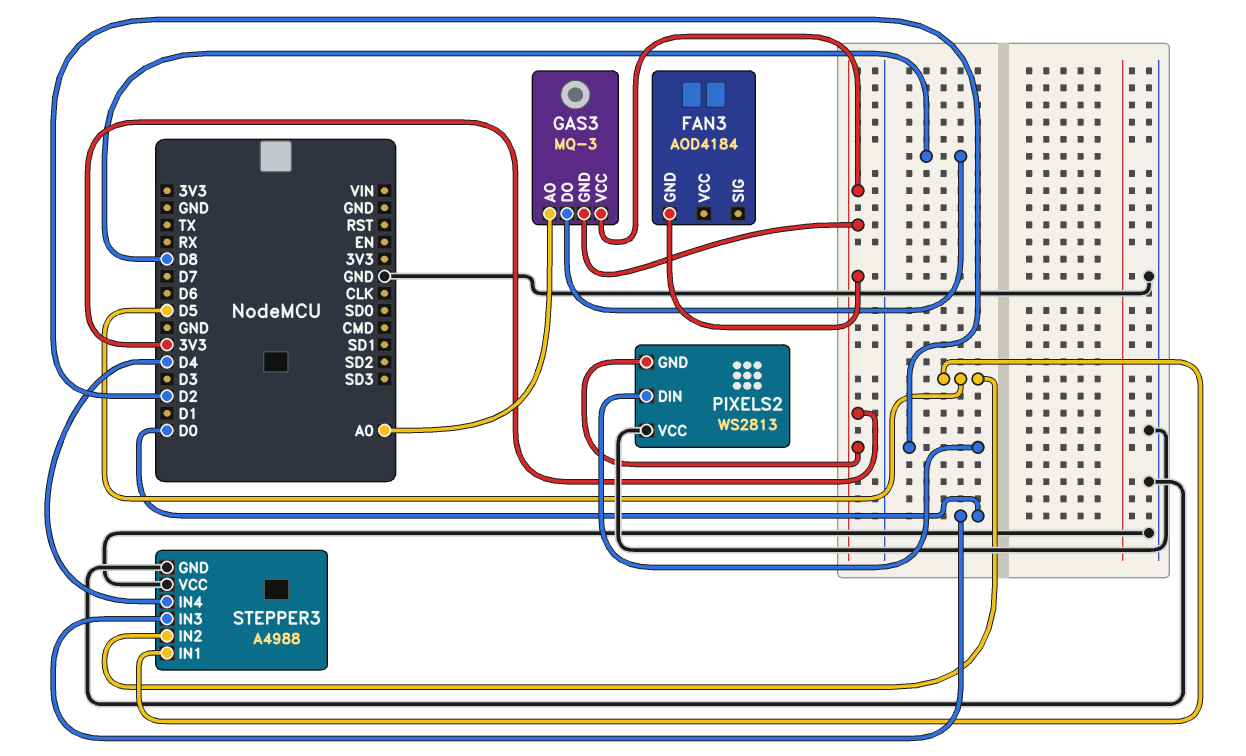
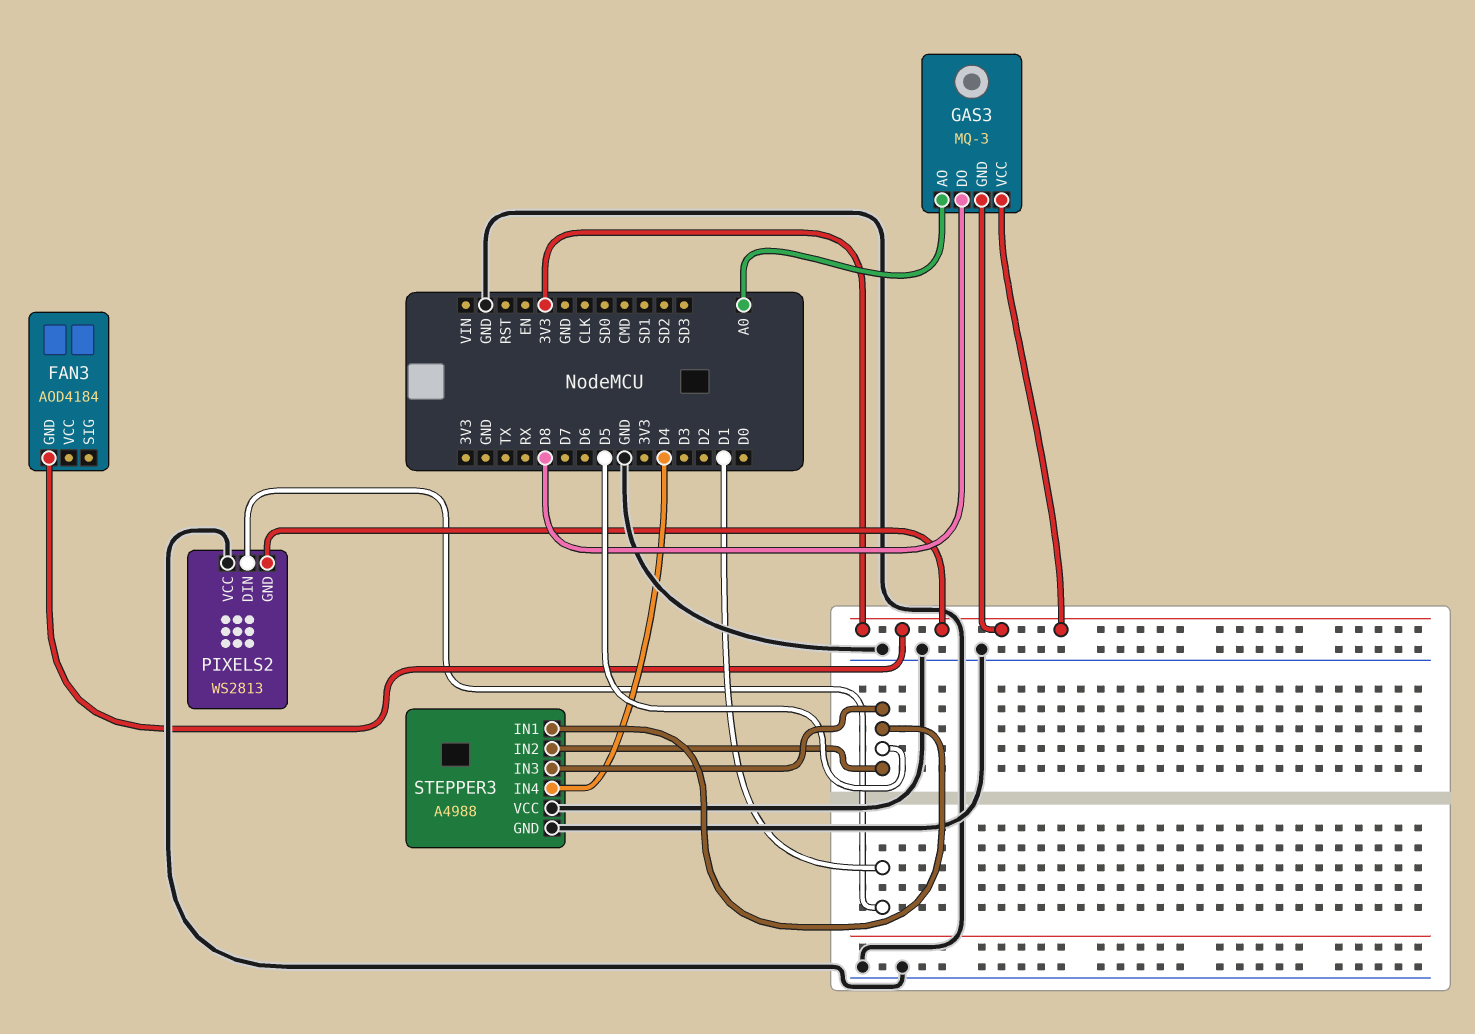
PIXELS2 pin DIN: D2 -> D1
STEPPER3 pin IN3: D0 -> D5

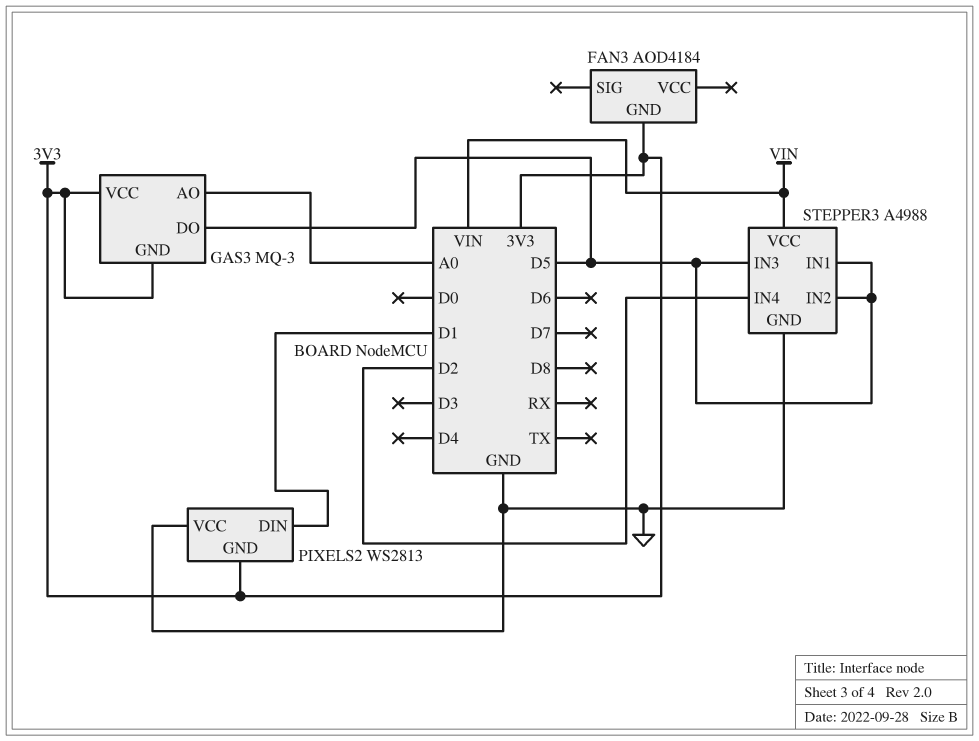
GAS3 pin DO: D8 -> D5
STEPPER3 pin IN4: D4 -> D2
STEPPER3 pin VCC: GND -> VIN

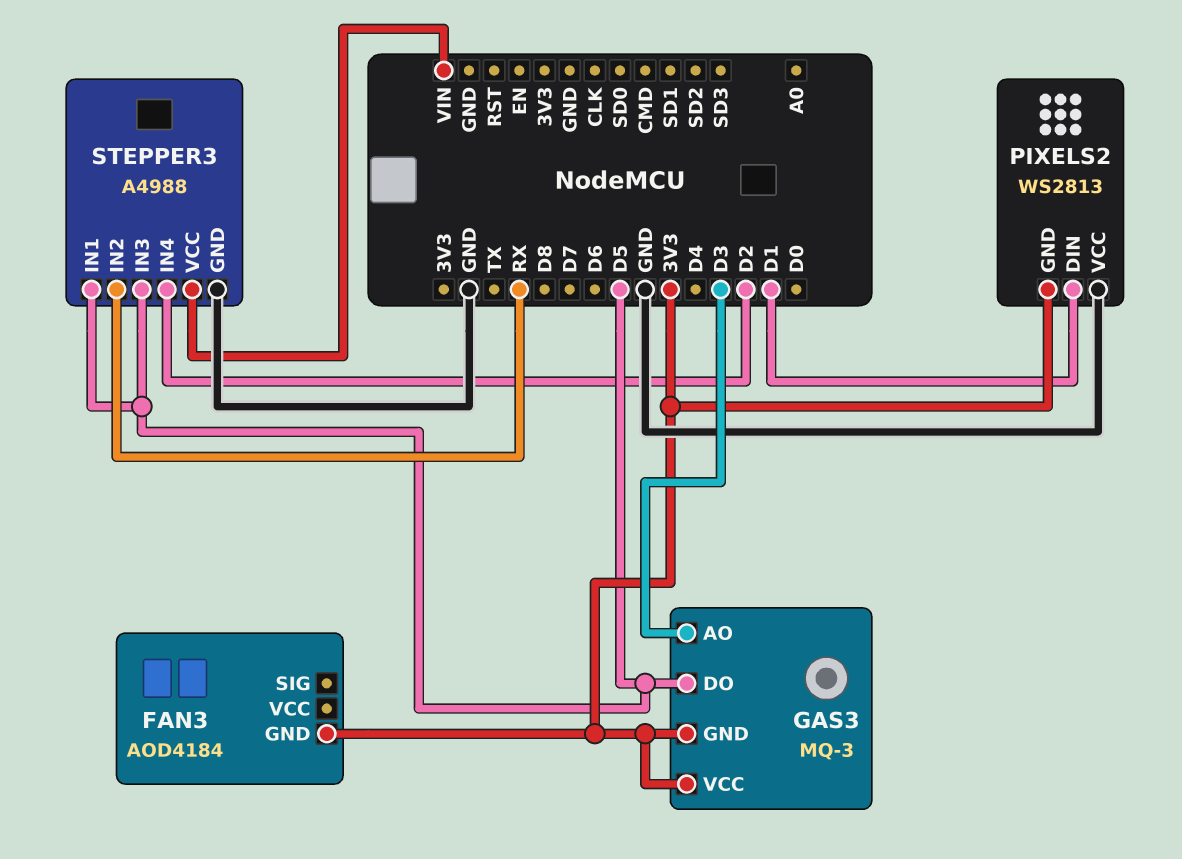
GAS3 pin AO: A0 -> D3
STEPPER3 pin IN2: D5 -> RX

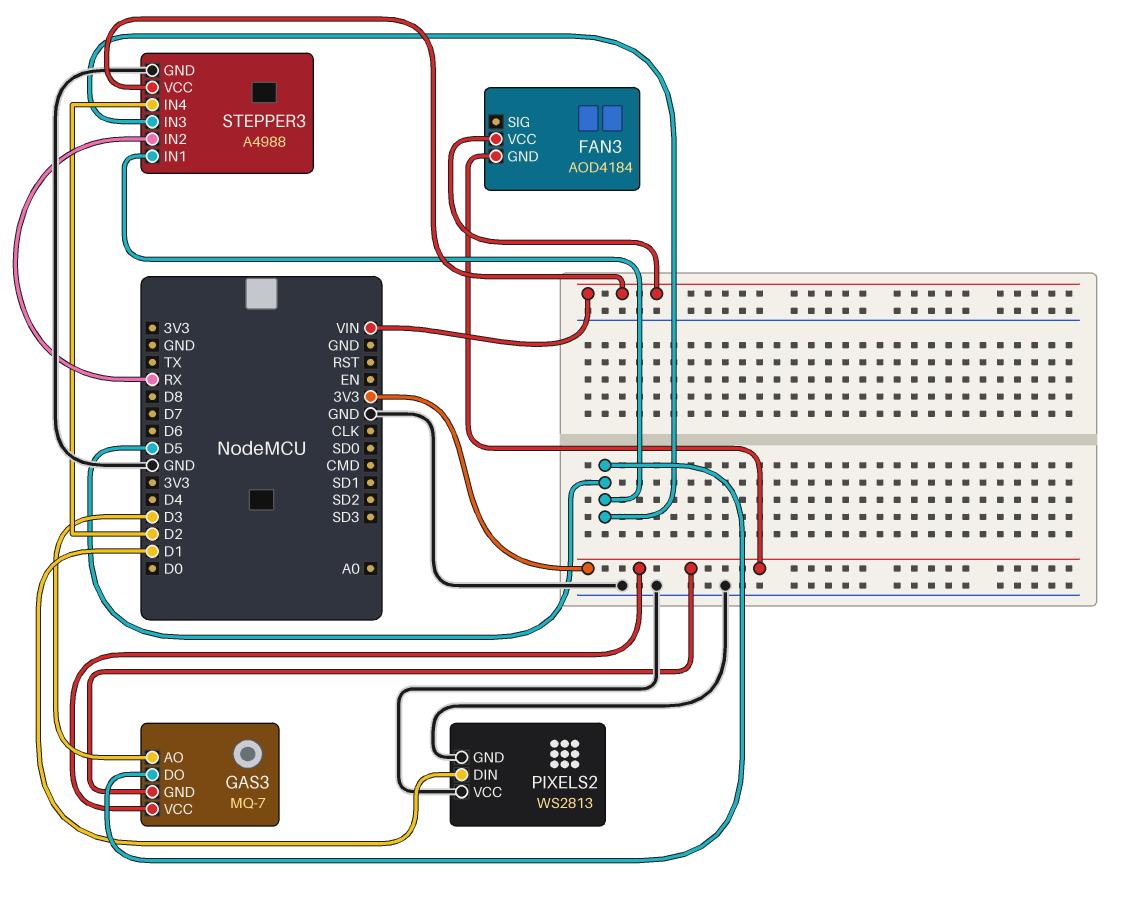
FAN3 pin VCC: none -> VIN
GAS3: MQ-3 -> MQ-7
PIXELS2 pin GND: 3V3 -> GND

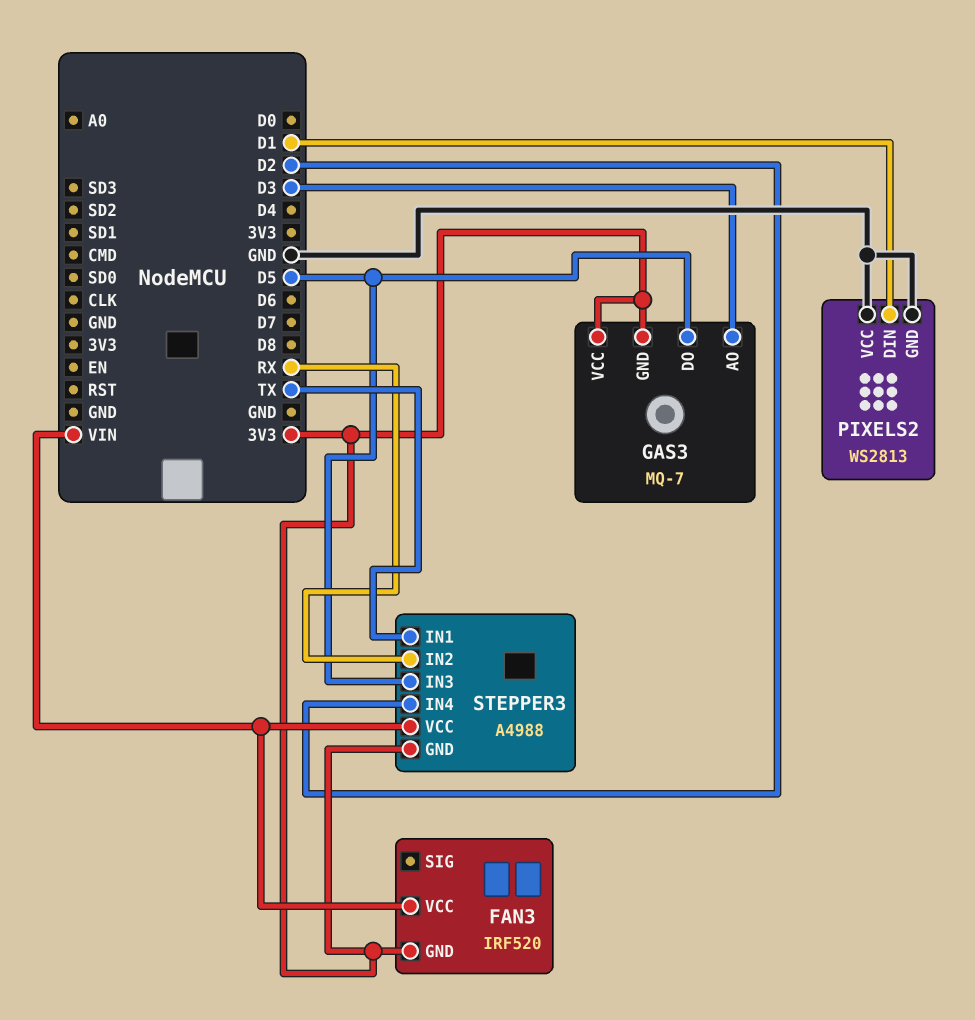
FAN3: AOD4184 -> IRF520
STEPPER3 pin GND: GND -> 3V3
STEPPER3 pin IN1: D5 -> TX

